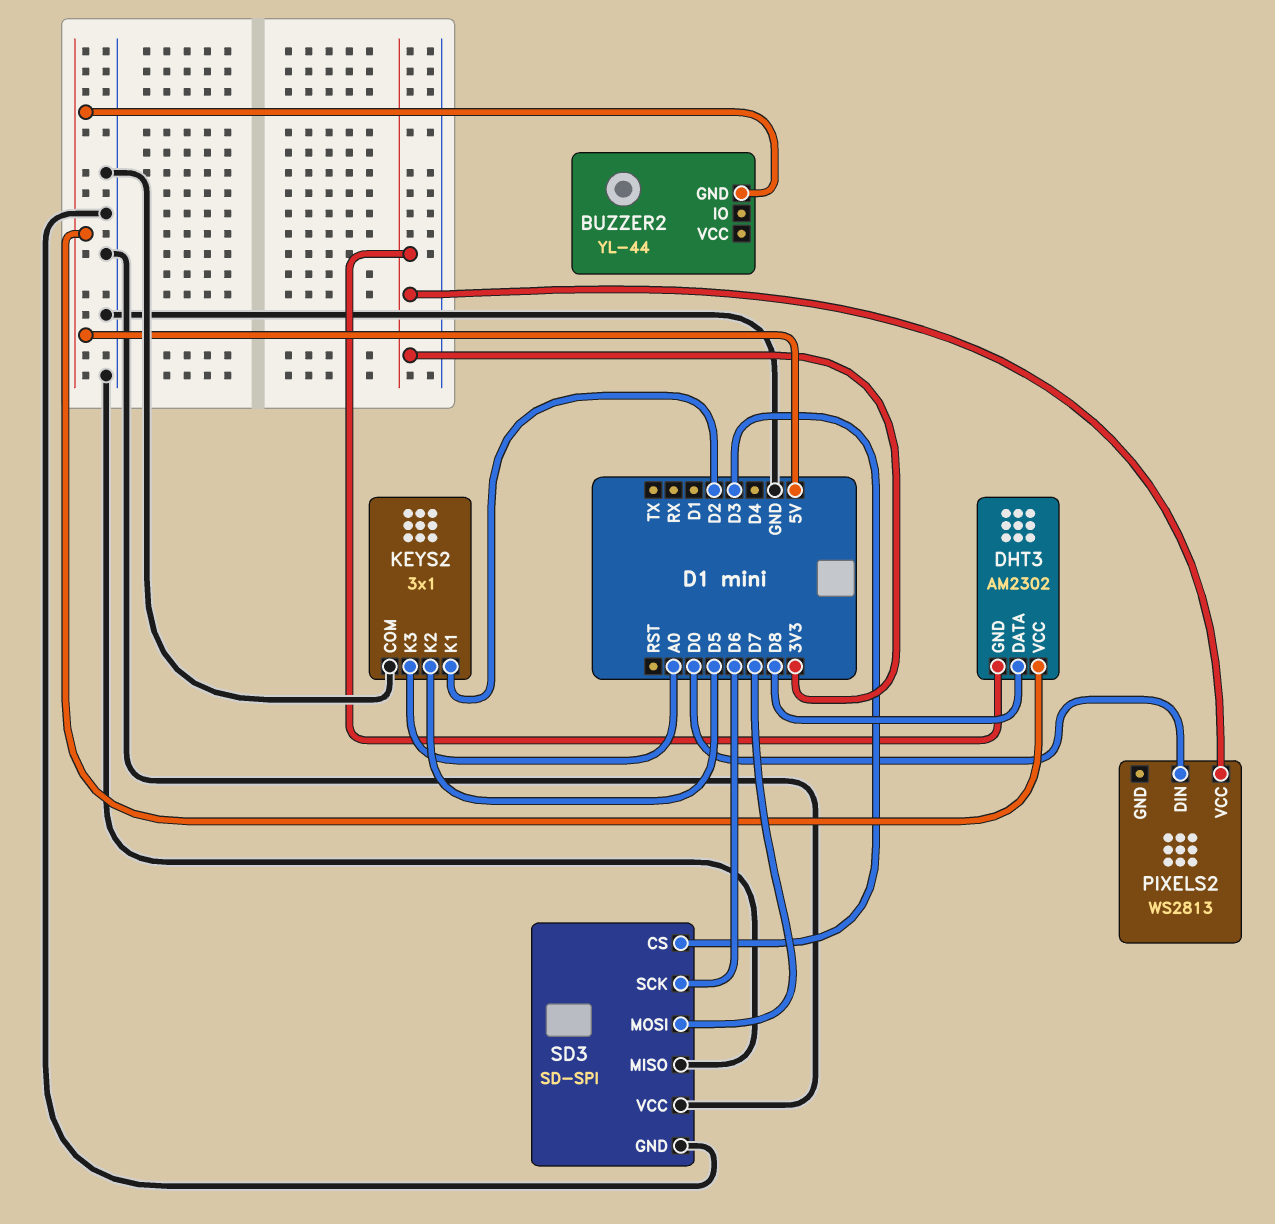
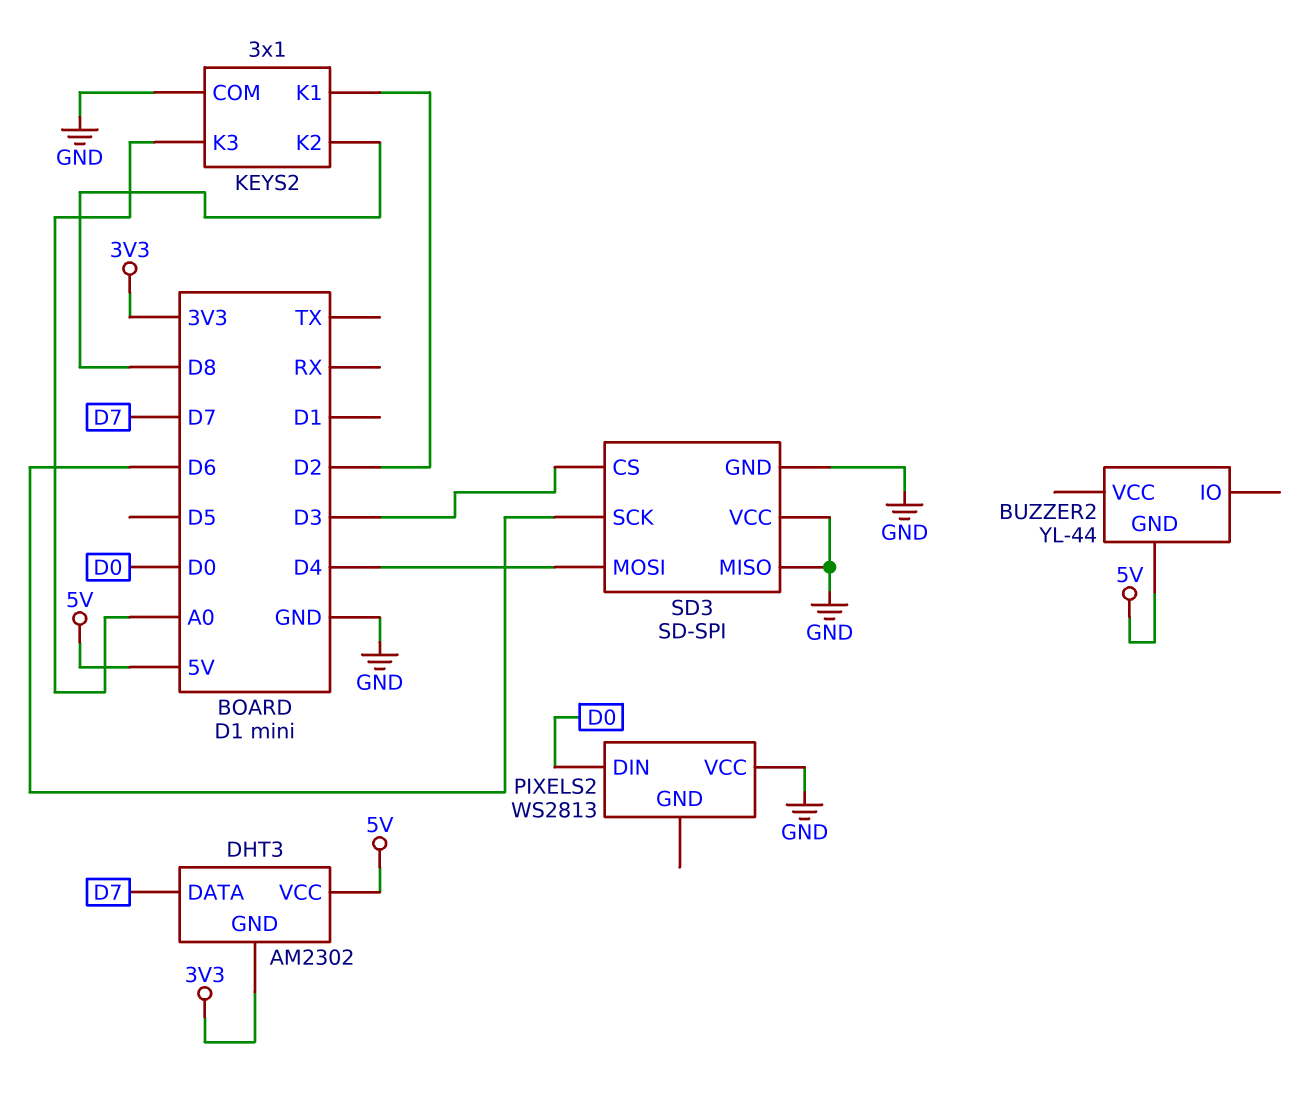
DHT3 pin DATA: D8 -> D7
KEYS2 pin K2: D5 -> D8
PIXELS2 pin VCC: 3V3 -> GND
SD3 pin MOSI: D7 -> D4

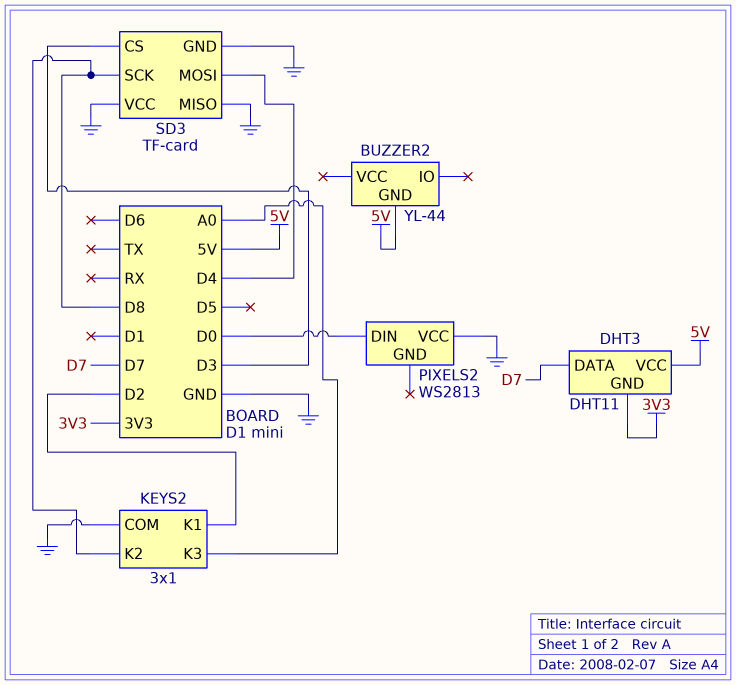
DHT3: AM2302 -> DHT11
SD3: SD-SPI -> TF-card
SD3 pin SCK: D6 -> D8

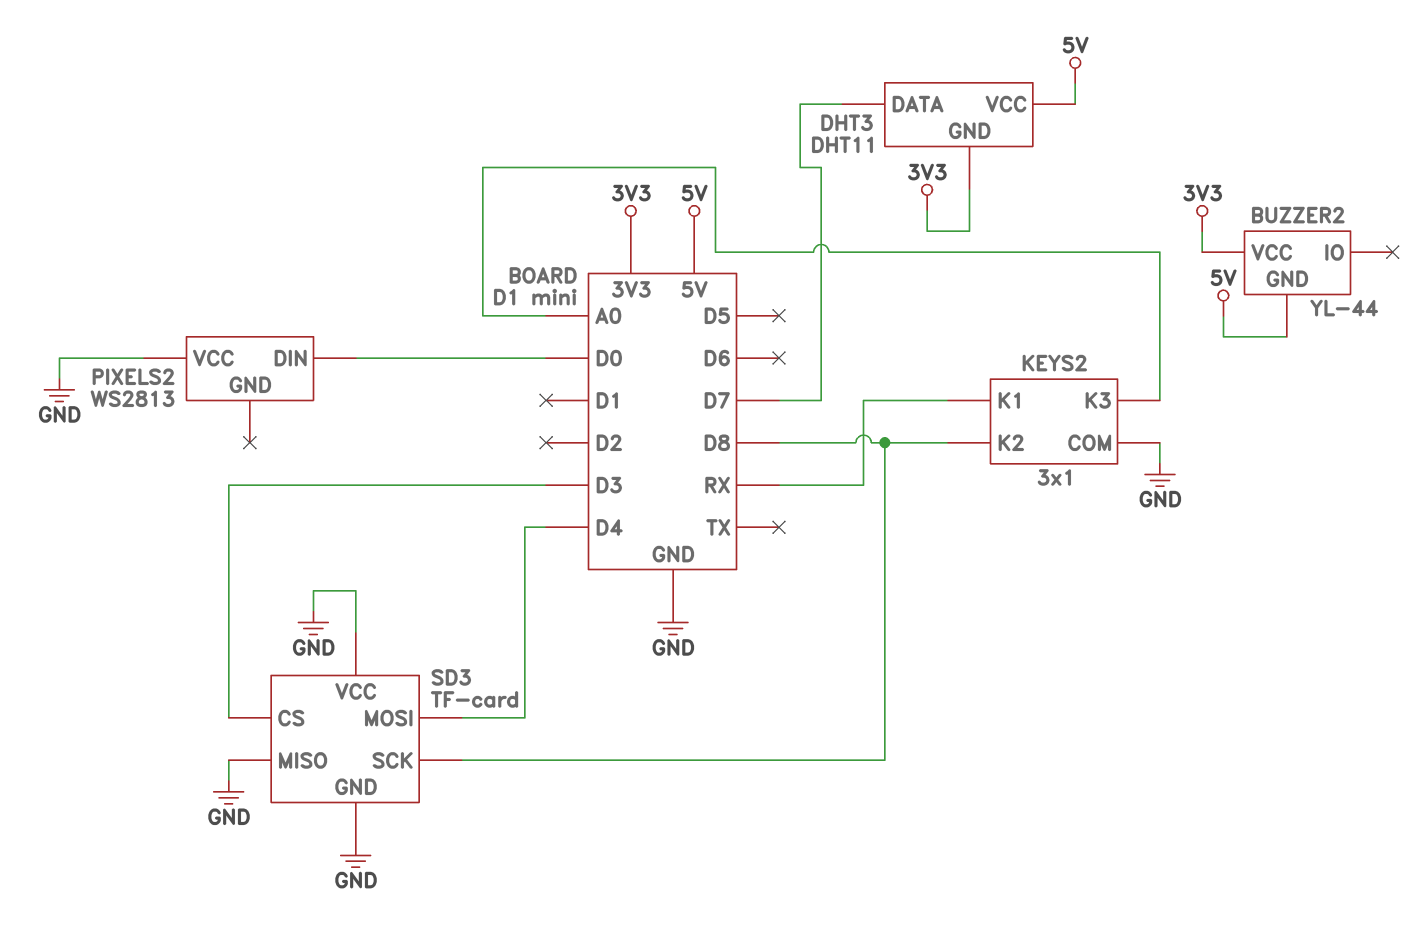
BUZZER2 pin VCC: none -> 3V3
KEYS2 pin K1: D2 -> RX

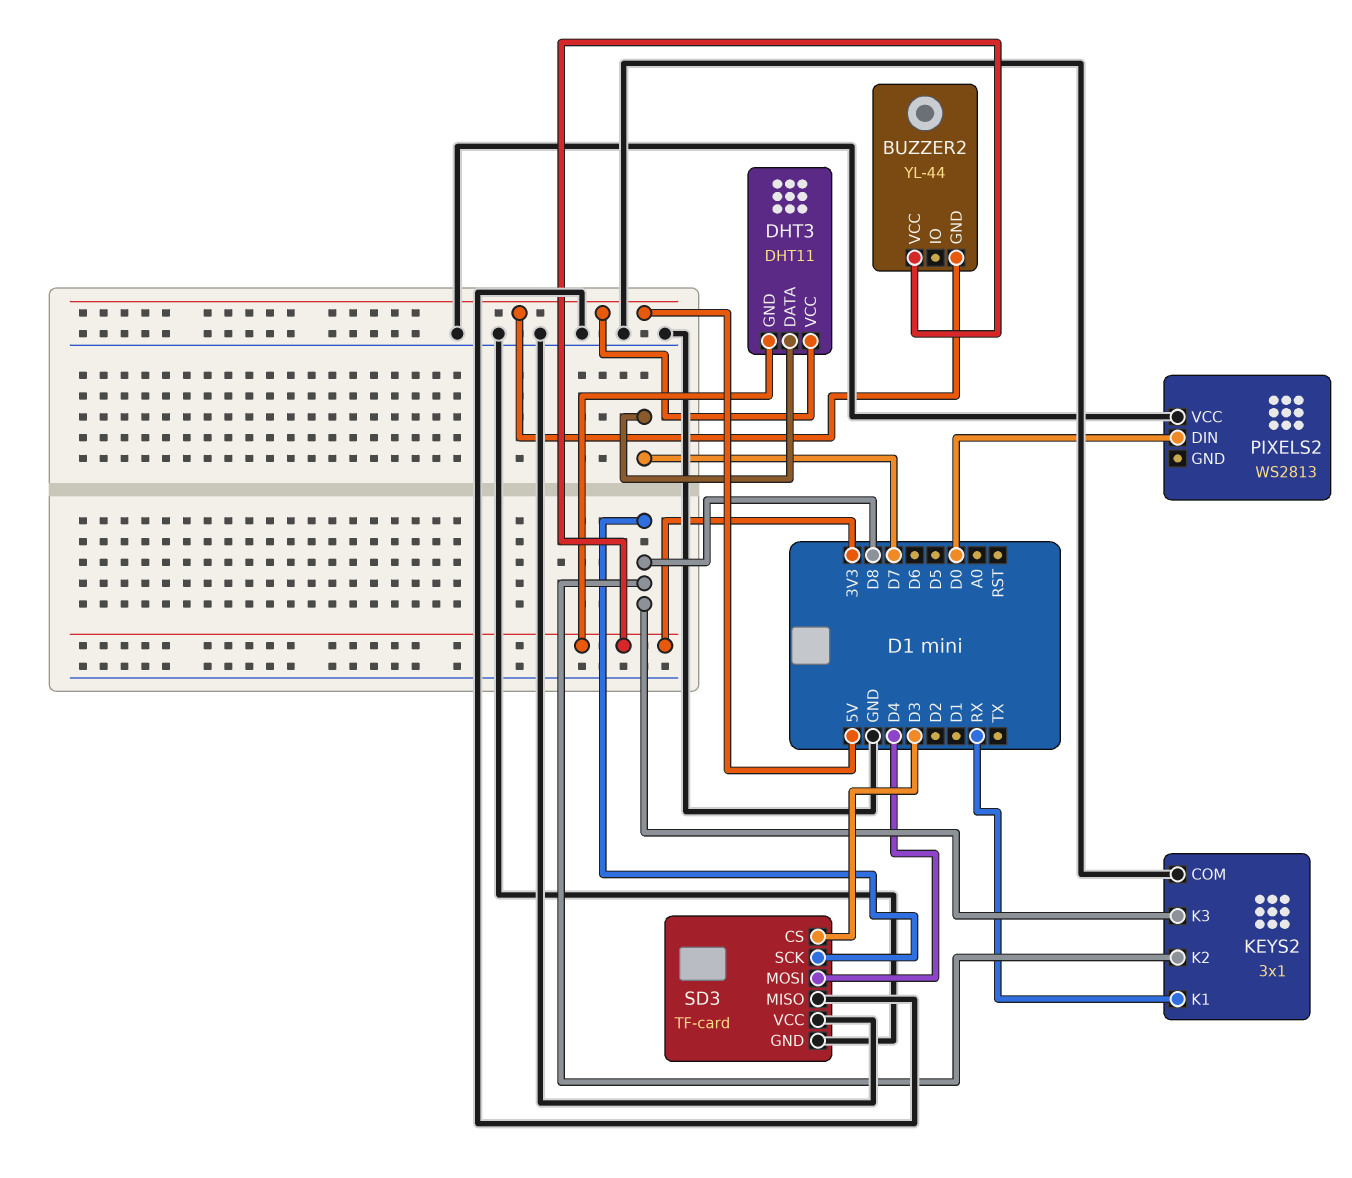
KEYS2 pin K3: A0 -> D8

